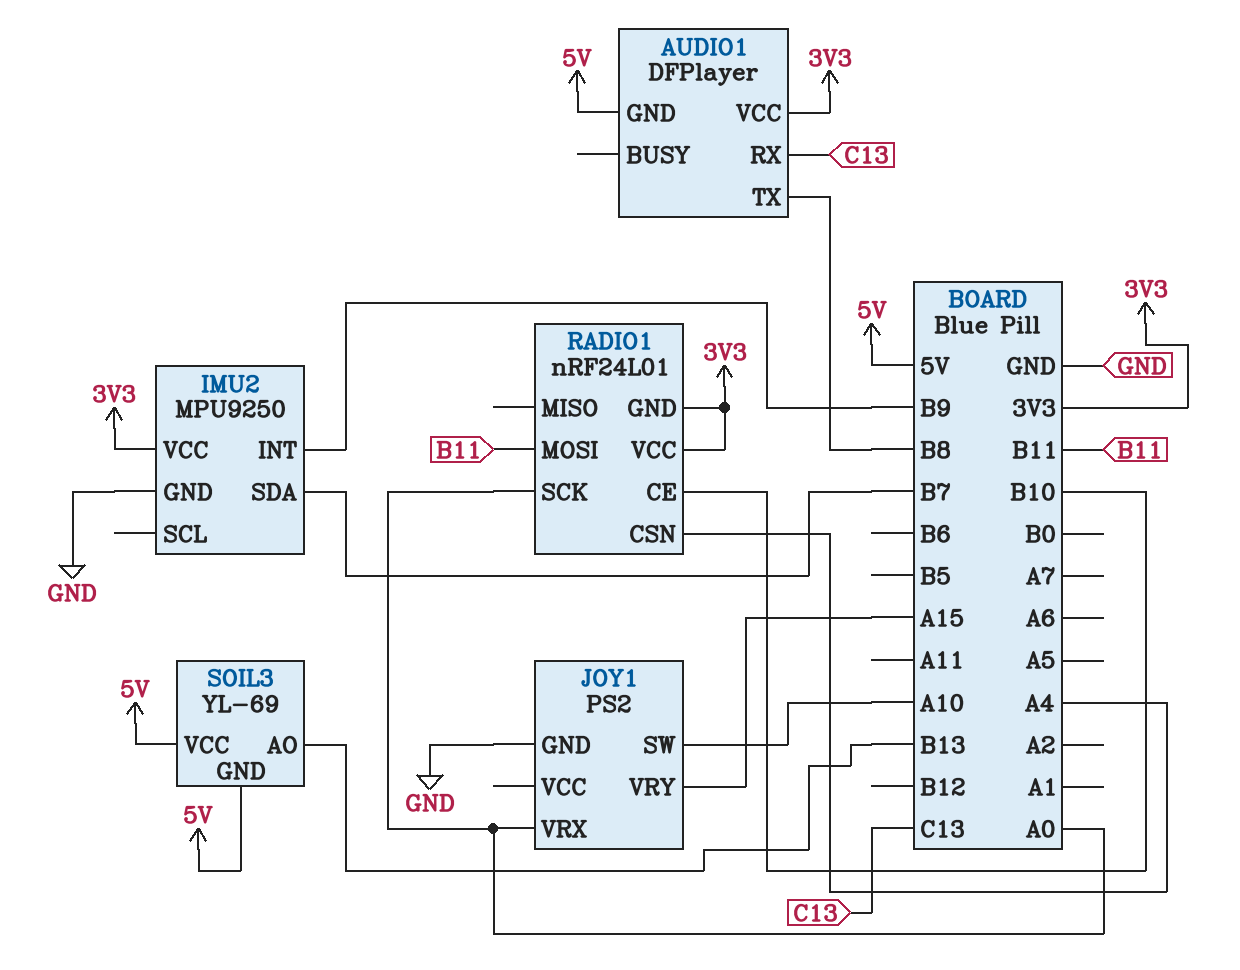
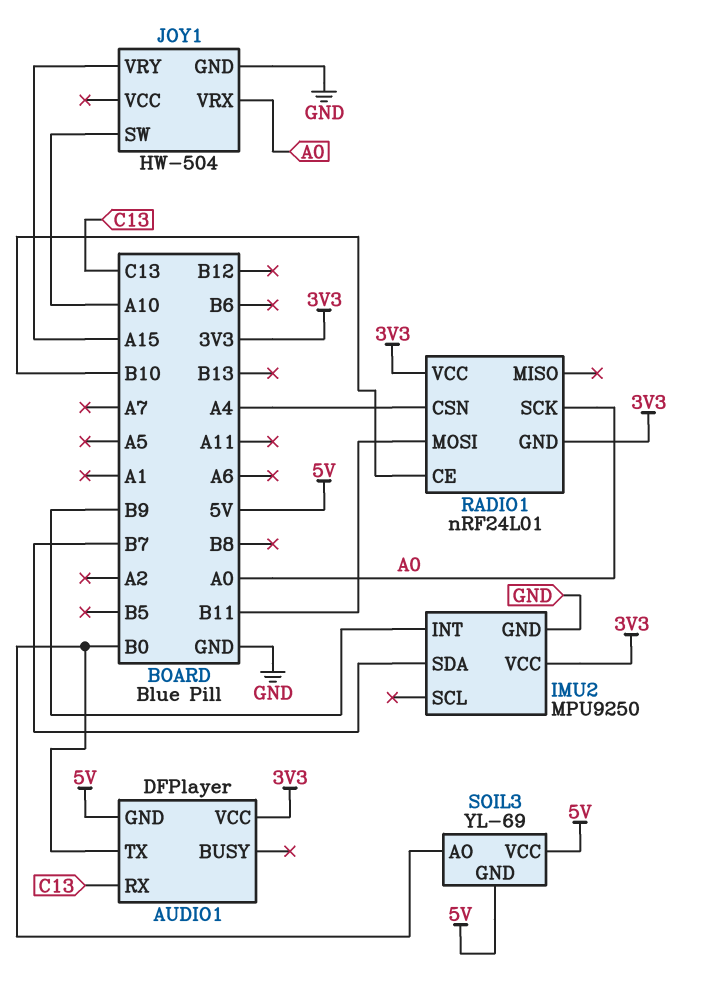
AUDIO1 pin TX: B8 -> B0
JOY1: PS2 -> HW-504
SOIL3 pin AO: B13 -> B0

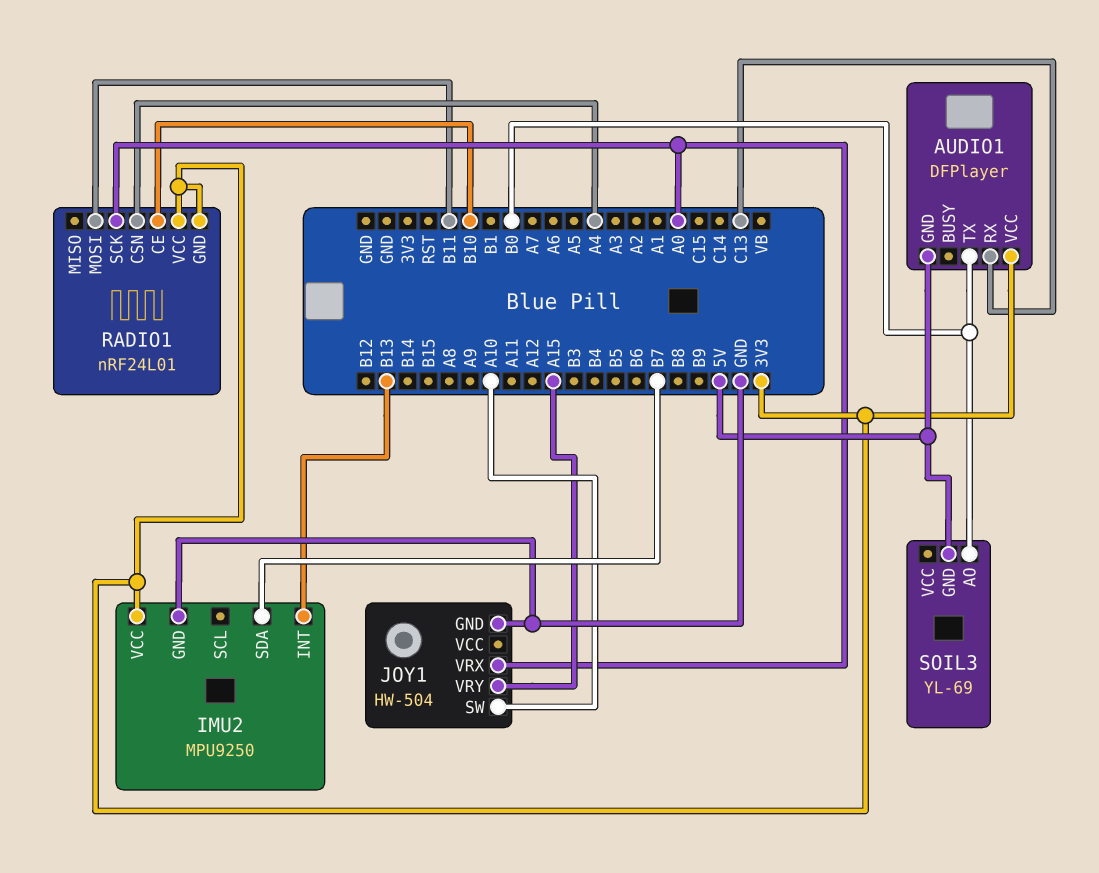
IMU2 pin INT: B9 -> B13
SOIL3 pin VCC: 5V -> none

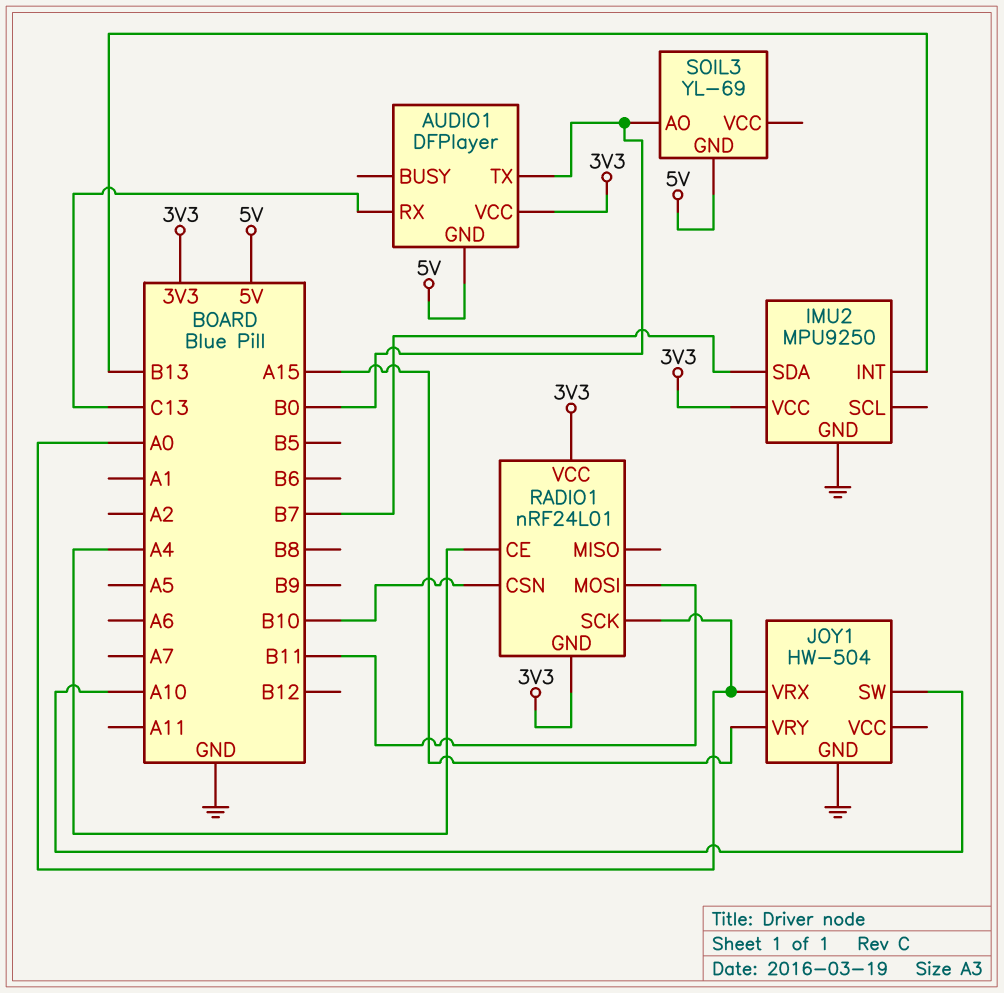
RADIO1 pin CE: B10 -> A4
RADIO1 pin CSN: A4 -> B10

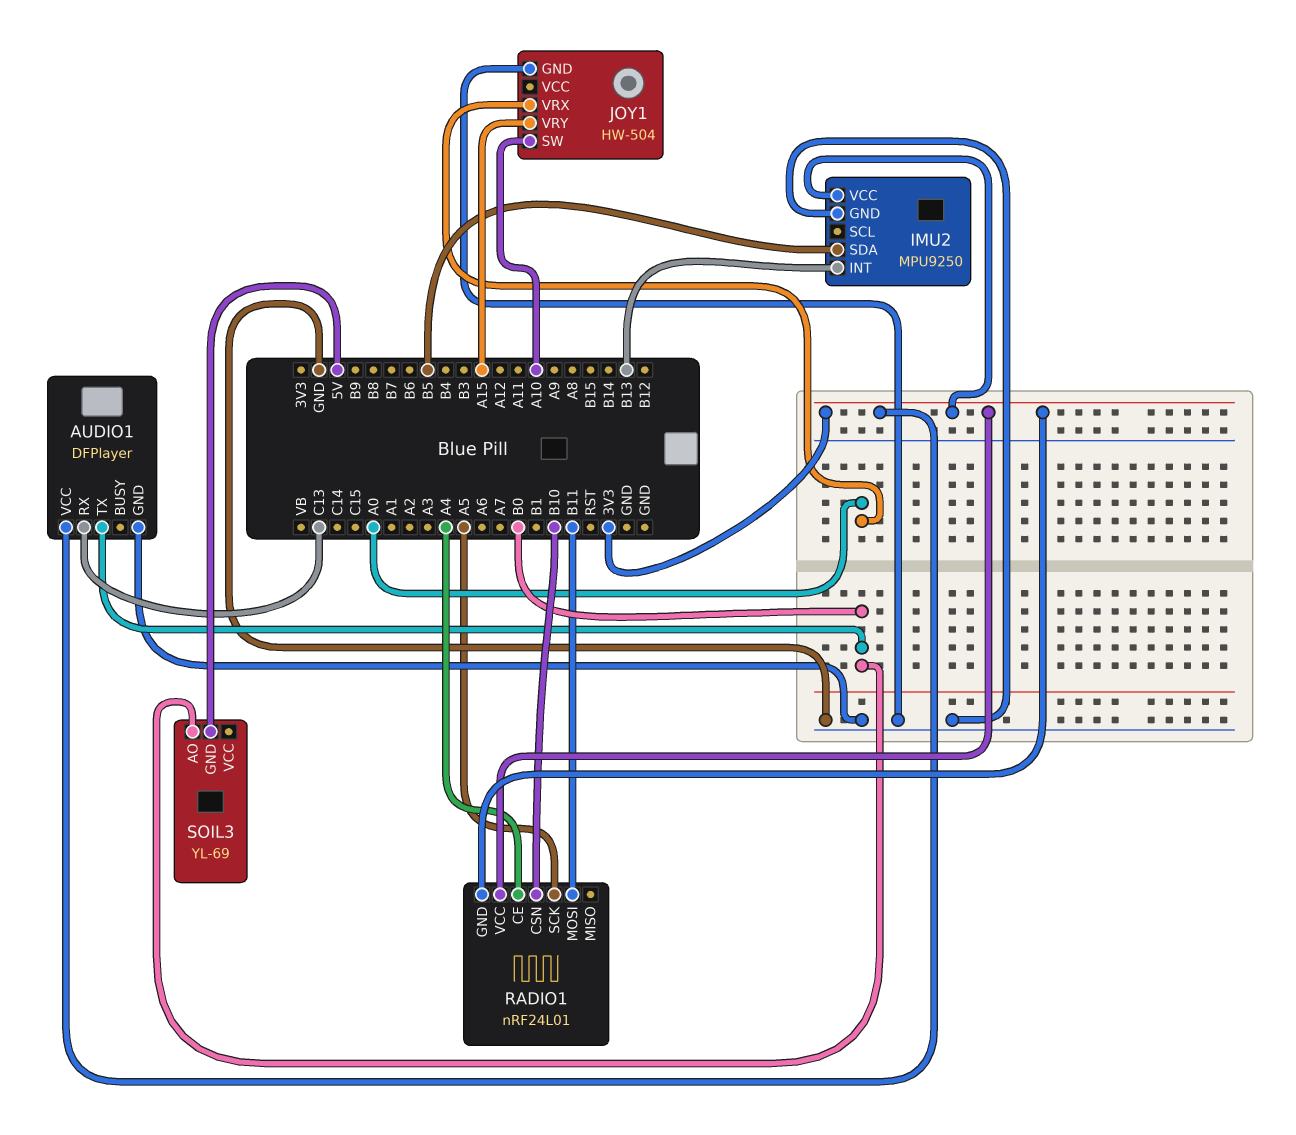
AUDIO1 pin GND: 5V -> GND
IMU2 pin SDA: B7 -> B5
RADIO1 pin SCK: A0 -> A5

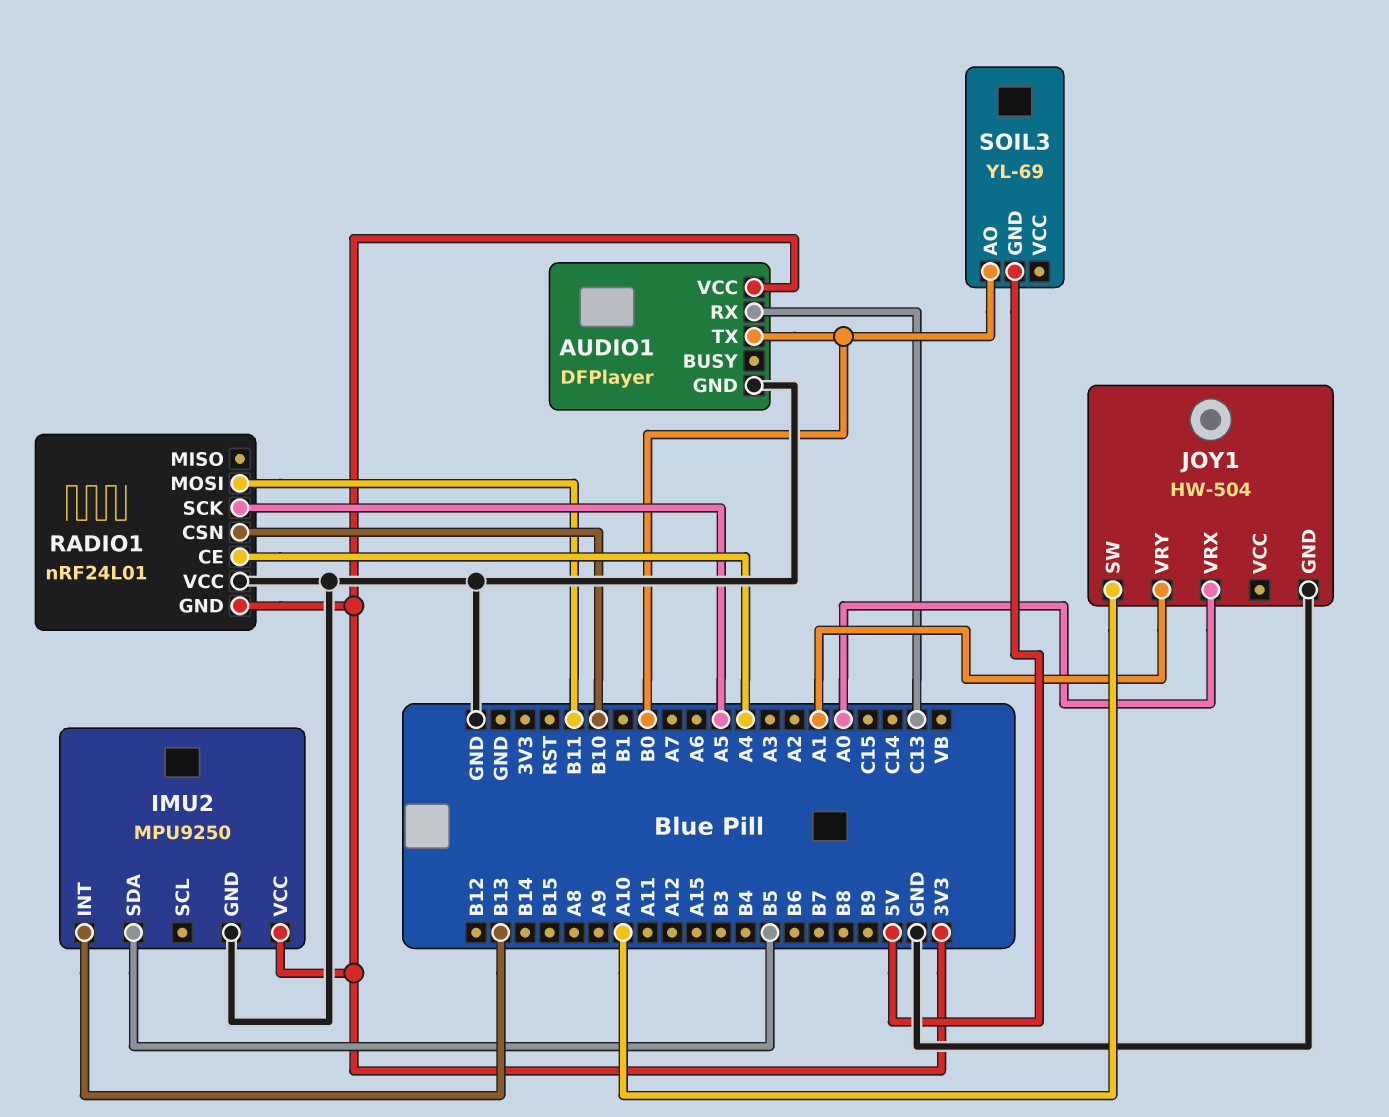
JOY1 pin VRY: A15 -> A1
RADIO1 pin VCC: 3V3 -> GND

